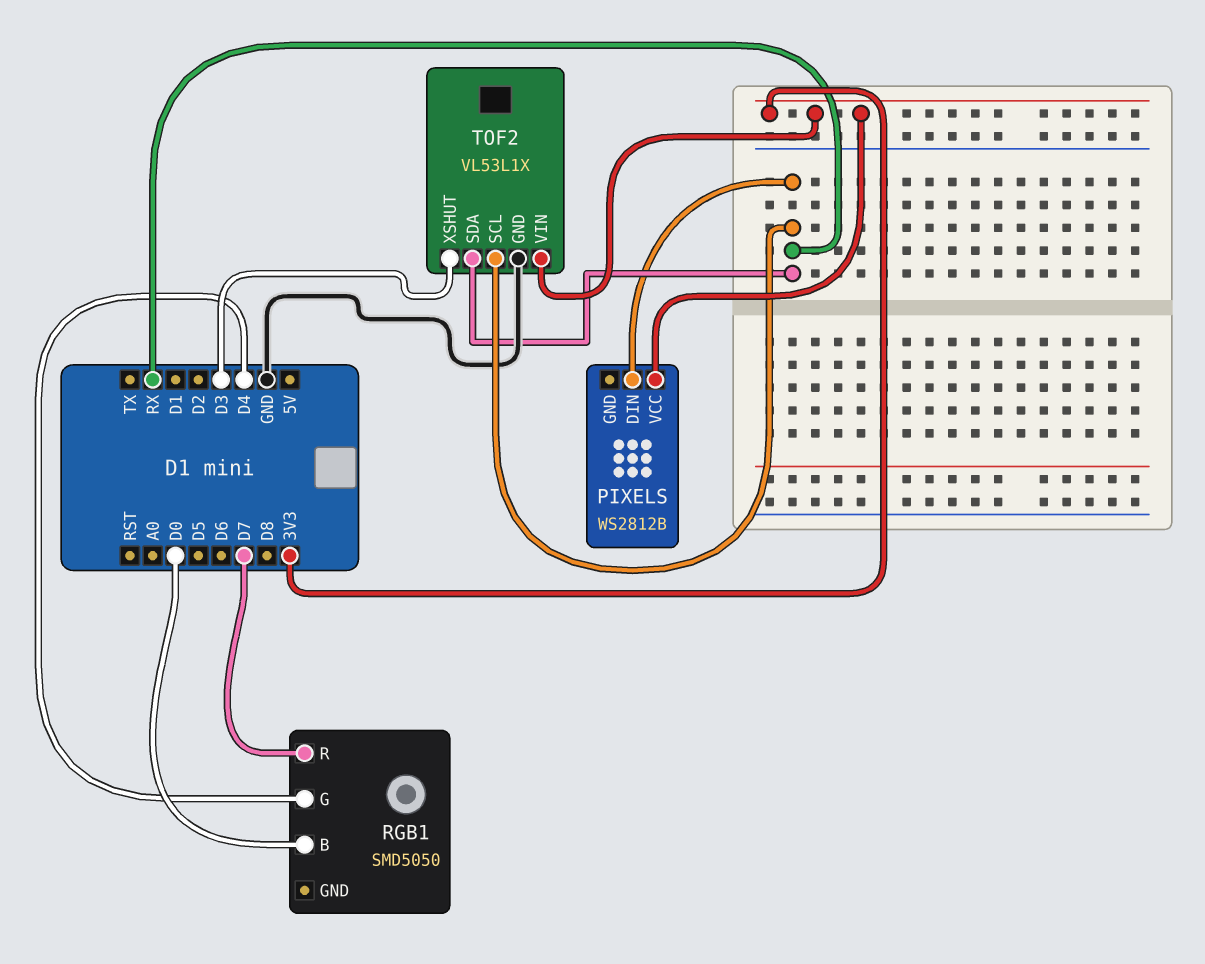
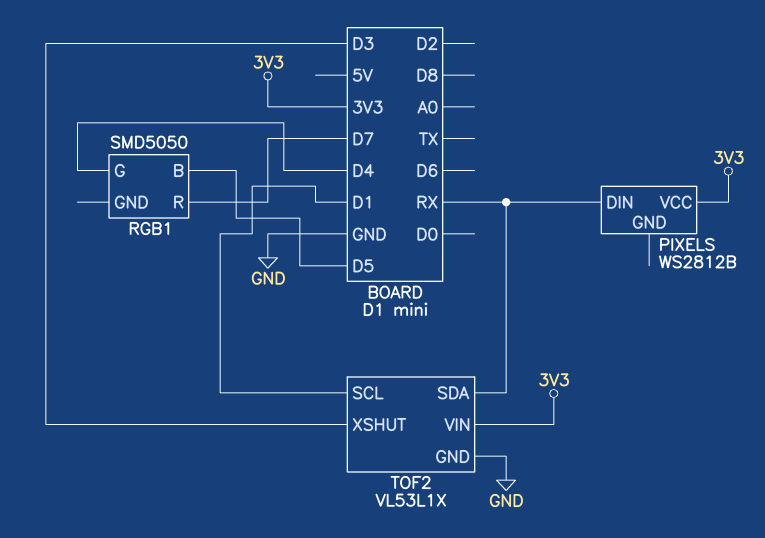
RGB1 pin B: D0 -> D5
TOF2 pin SCL: RX -> D1

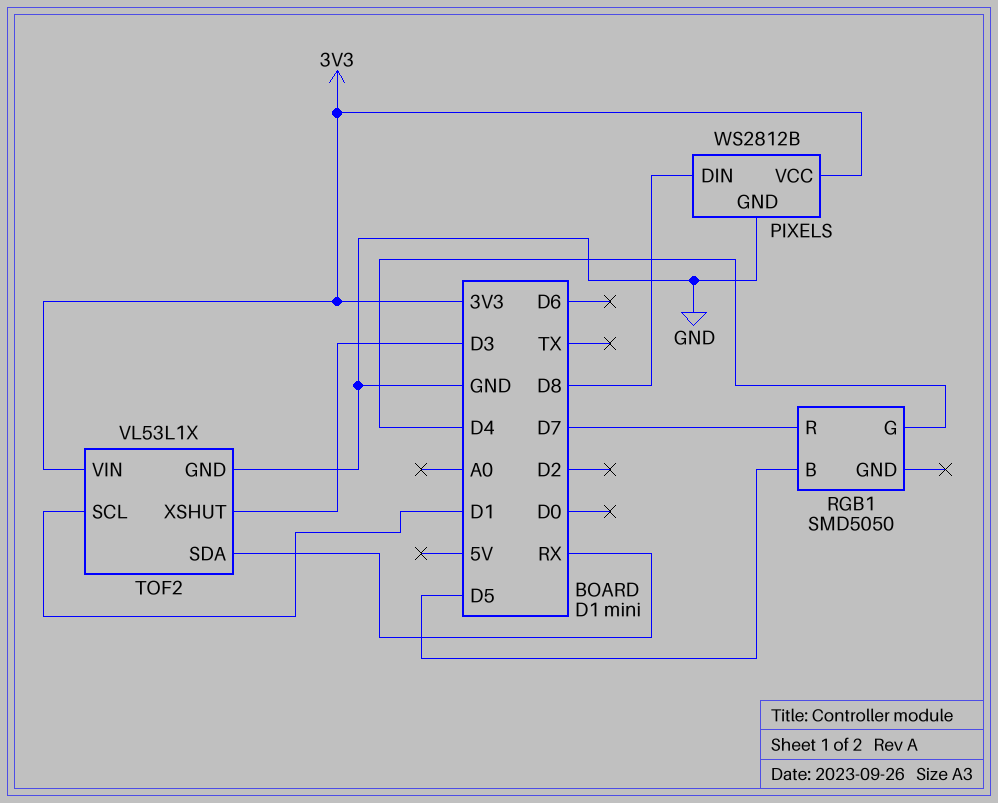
PIXELS pin DIN: RX -> D8
PIXELS pin GND: none -> GND

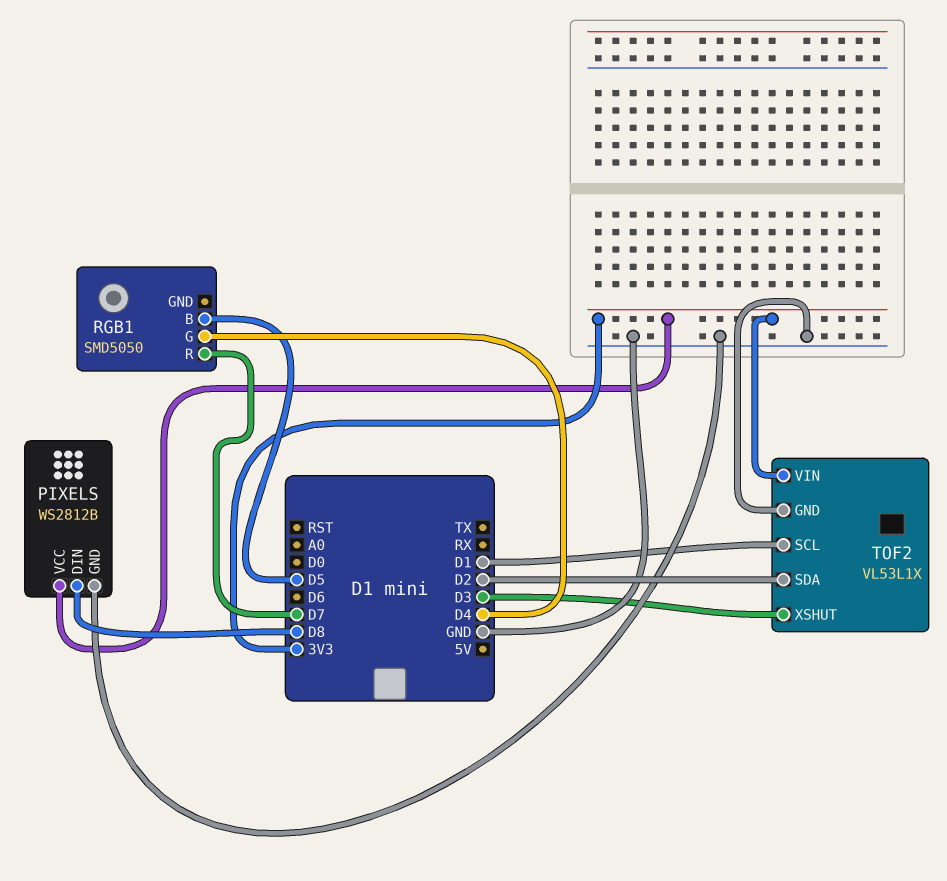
TOF2 pin SDA: RX -> D2

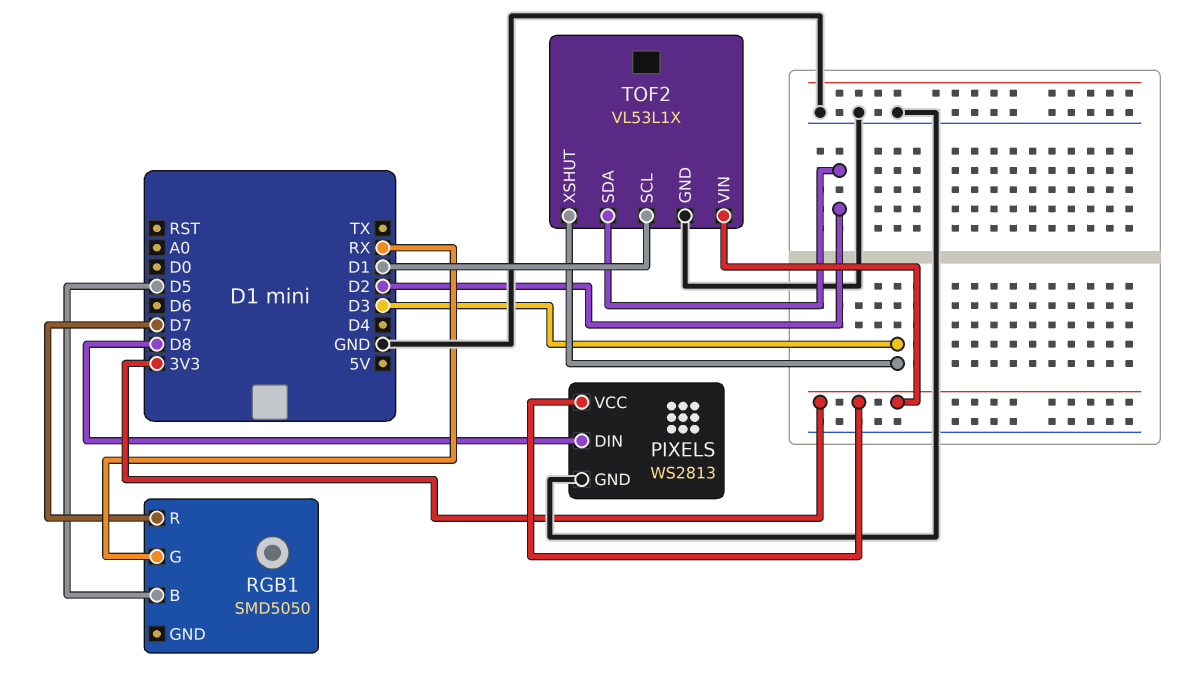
PIXELS: WS2812B -> WS2813
RGB1 pin G: D4 -> RX

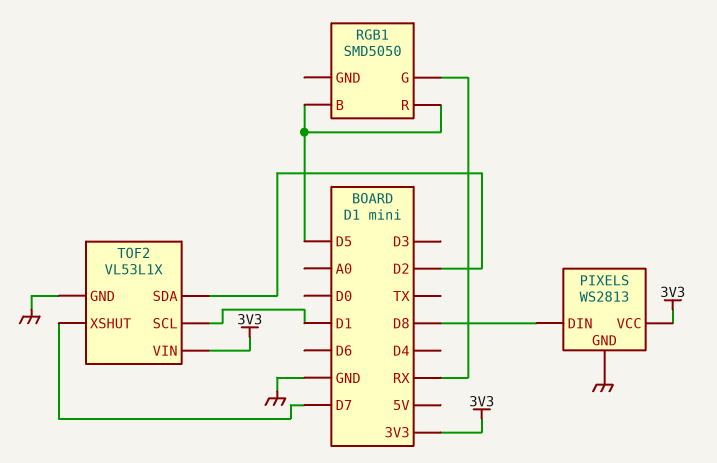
RGB1 pin R: D7 -> D5
TOF2 pin XSHUT: D3 -> D7

